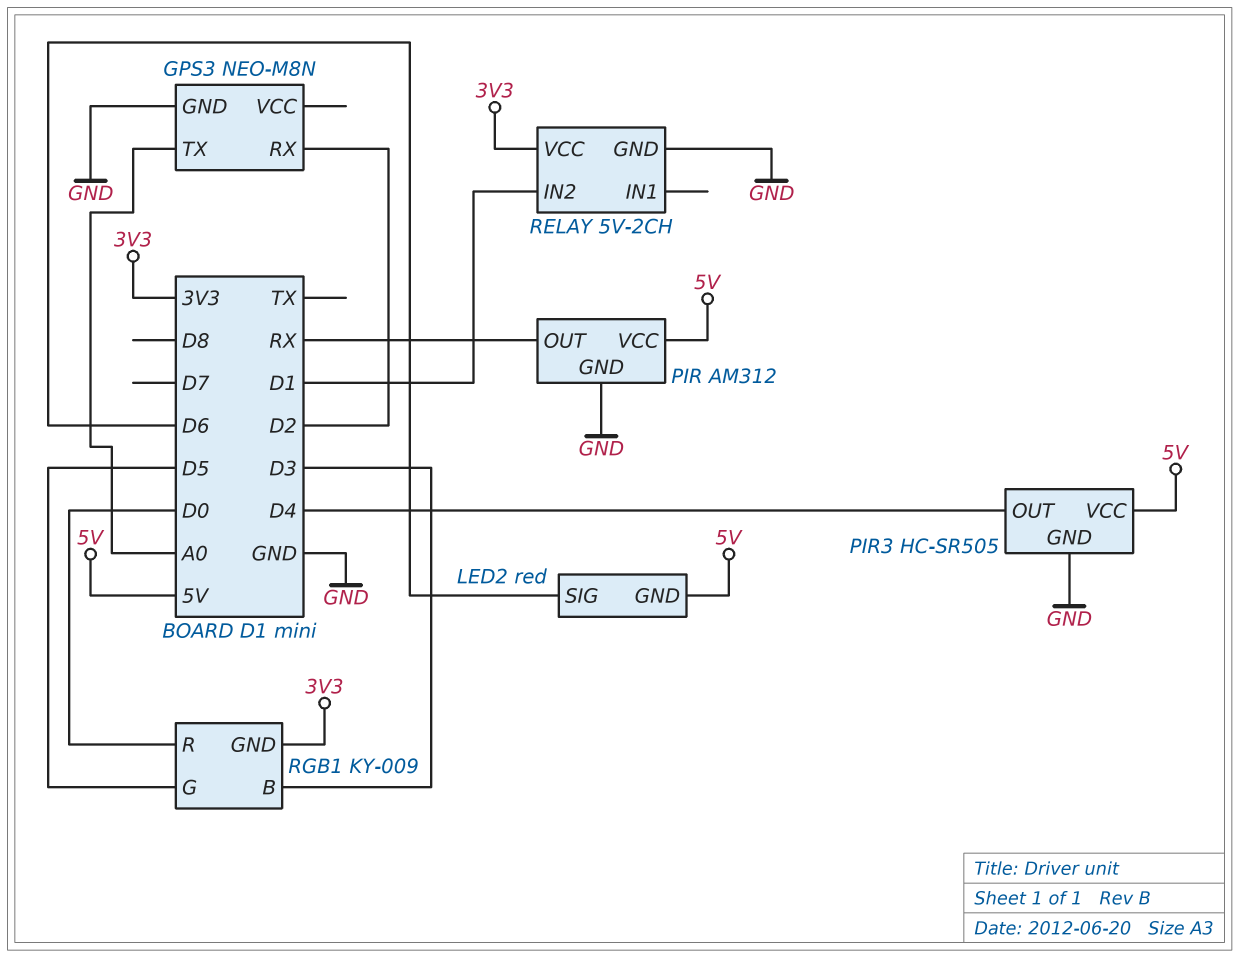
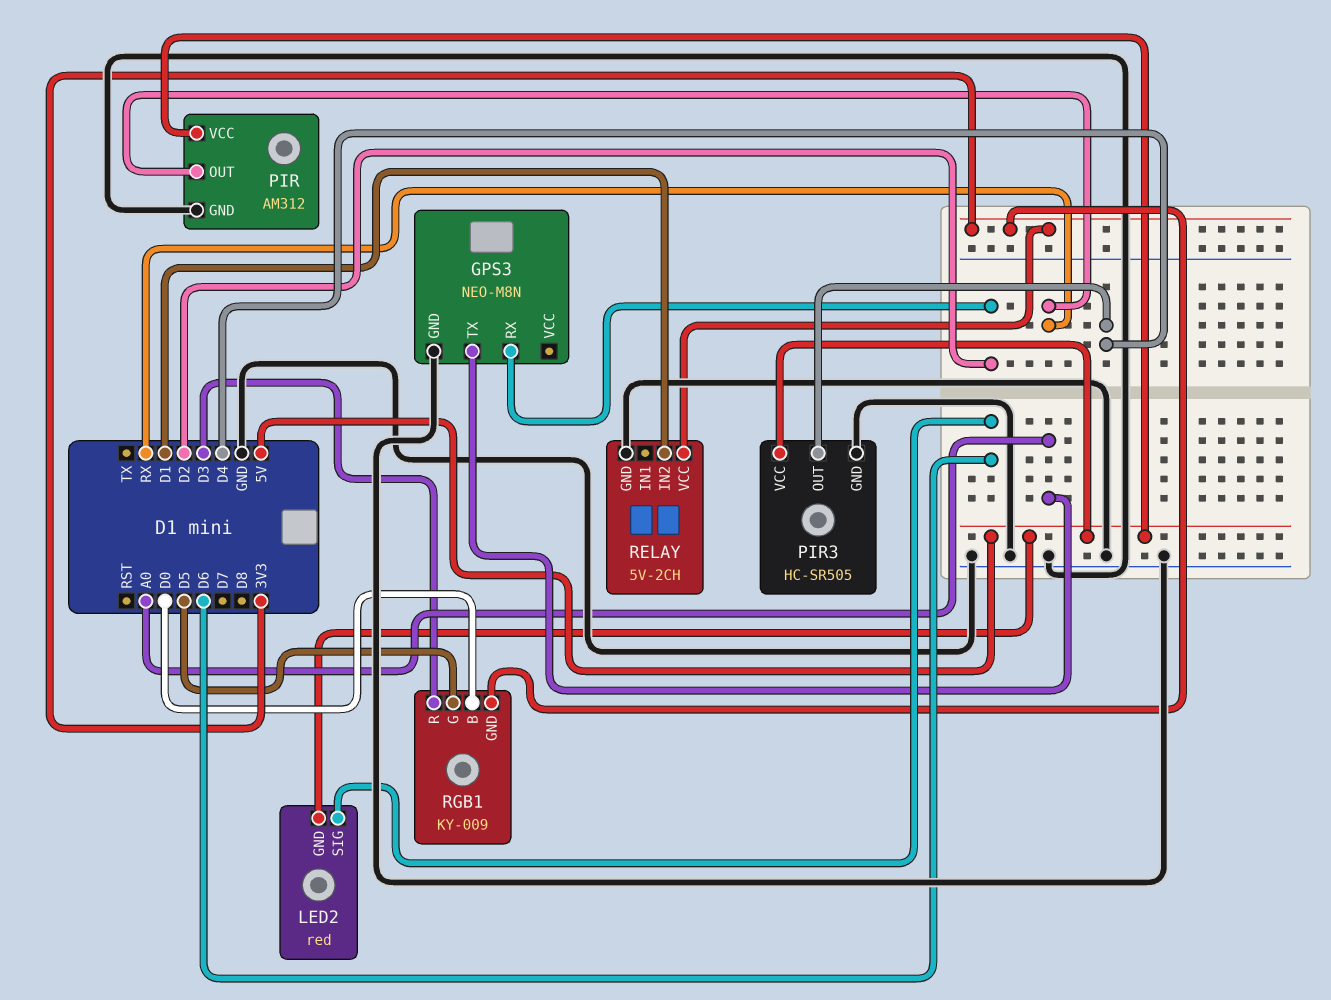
RGB1 pin B: D3 -> D0
RGB1 pin R: D0 -> D3

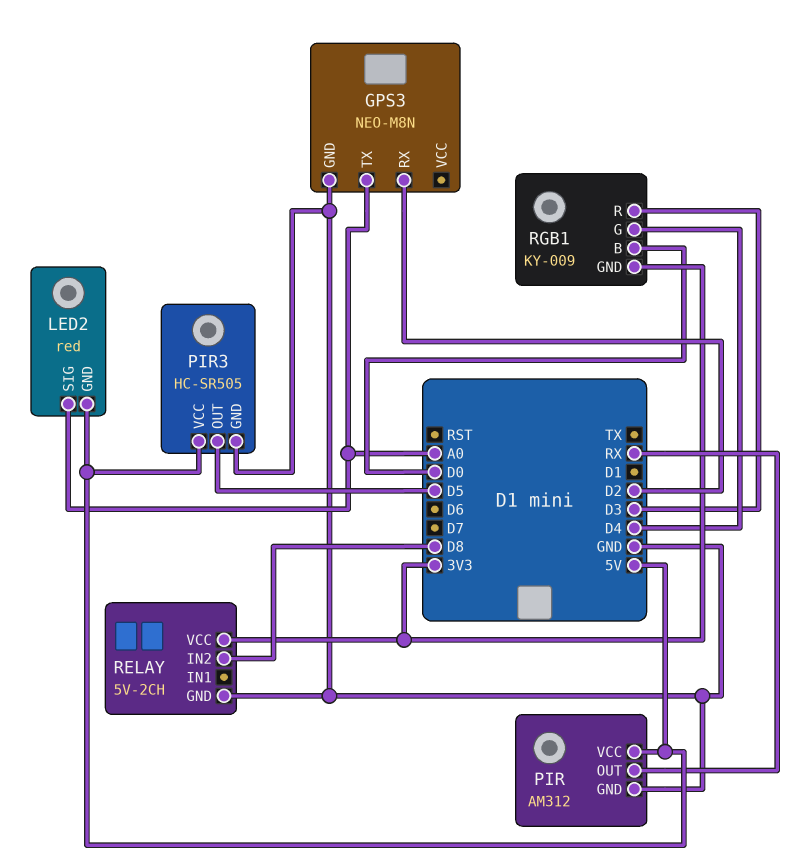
LED2 pin SIG: D6 -> A0
PIR3 pin OUT: D4 -> D5
RELAY pin IN2: D1 -> D8
RGB1 pin G: D5 -> D4

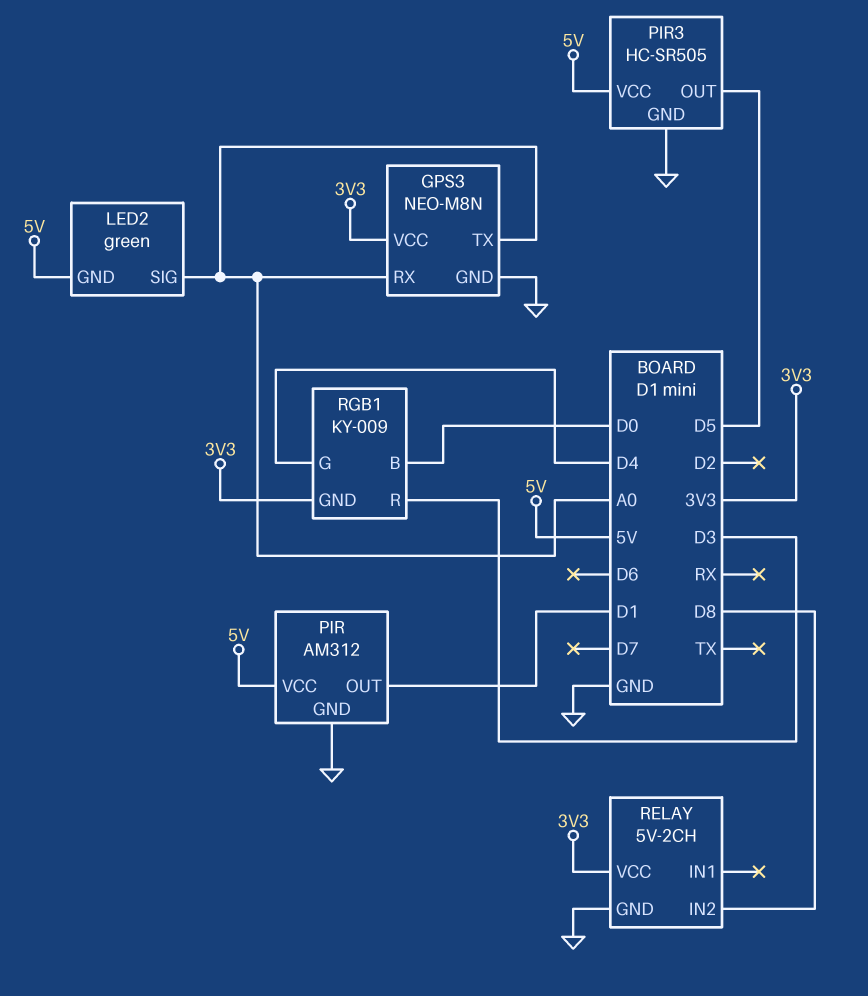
GPS3 pin RX: D2 -> A0
GPS3 pin VCC: none -> 3V3
LED2: red -> green
PIR pin OUT: RX -> D1

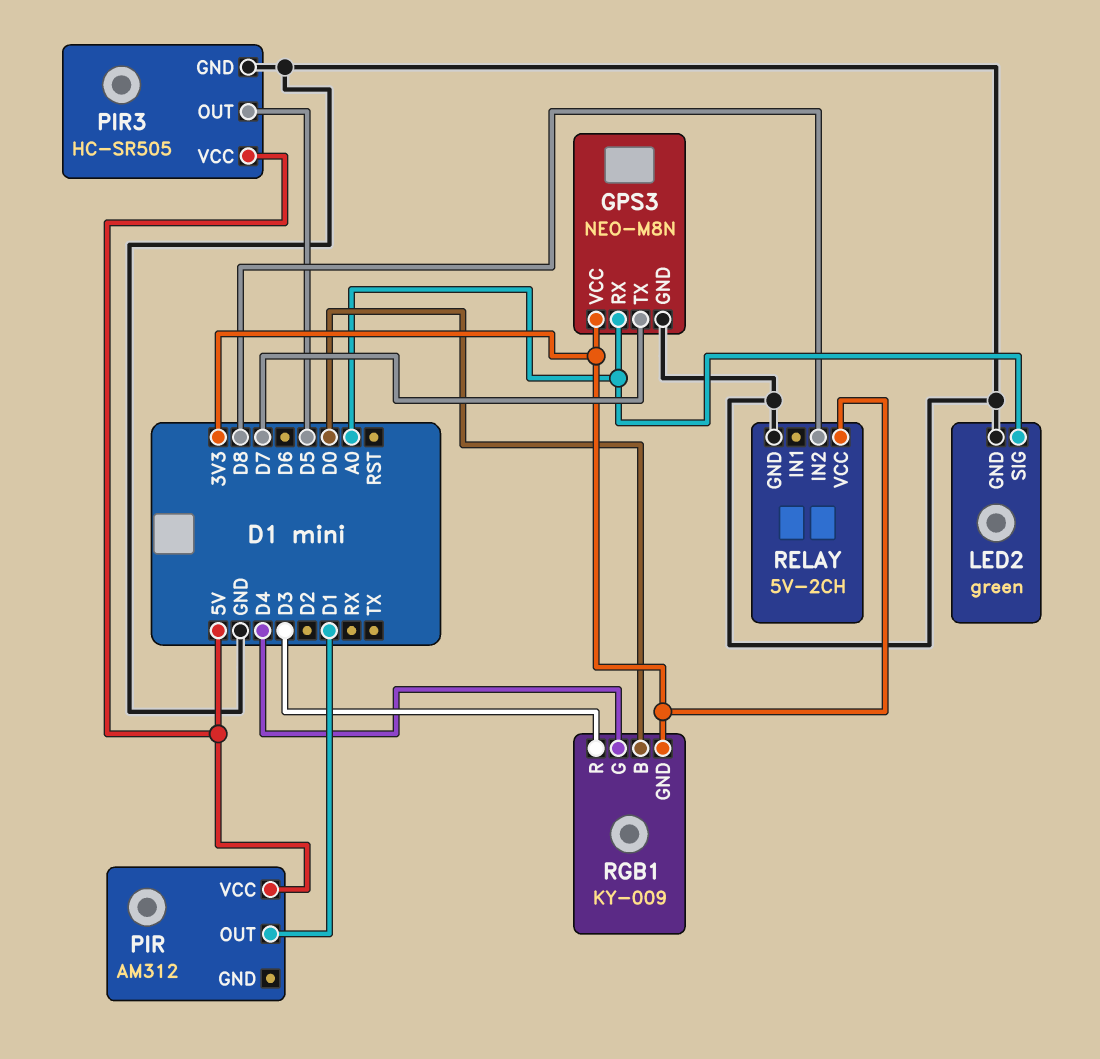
GPS3 pin TX: A0 -> D7
LED2 pin GND: 5V -> GND
PIR pin GND: GND -> none

